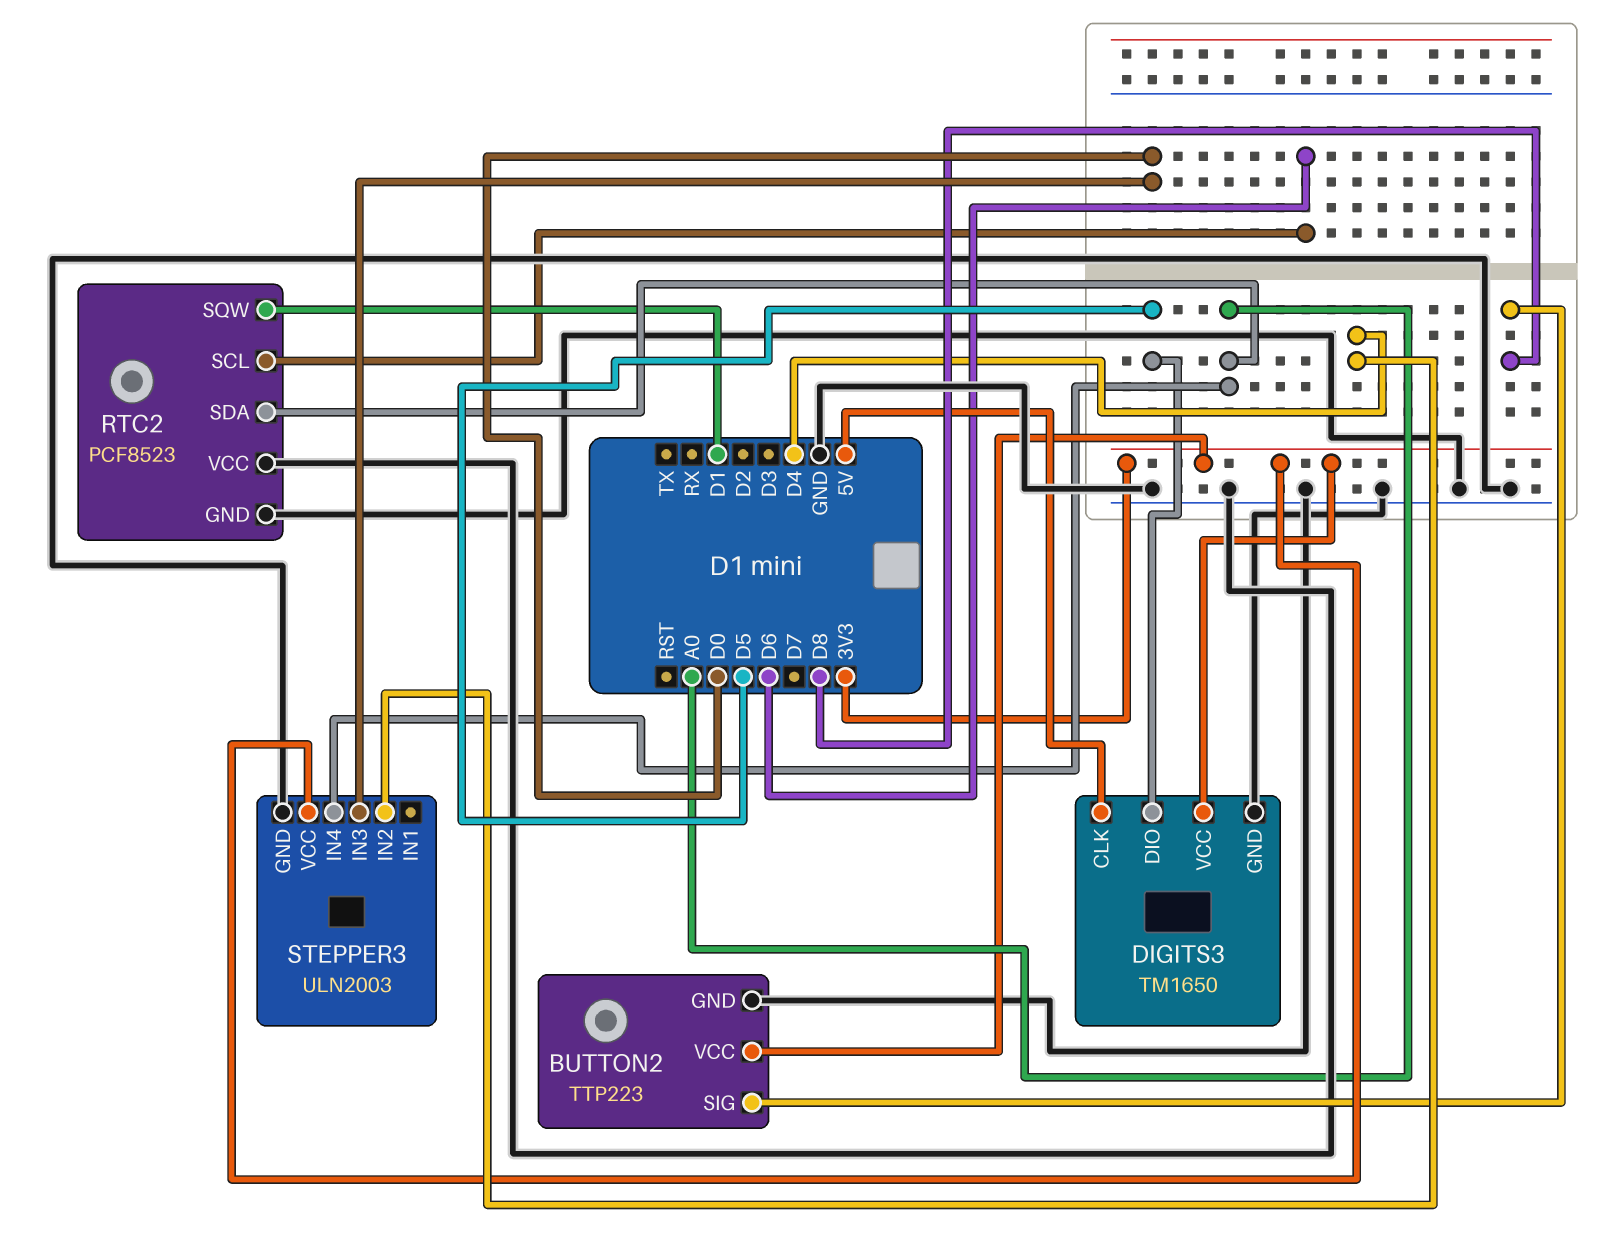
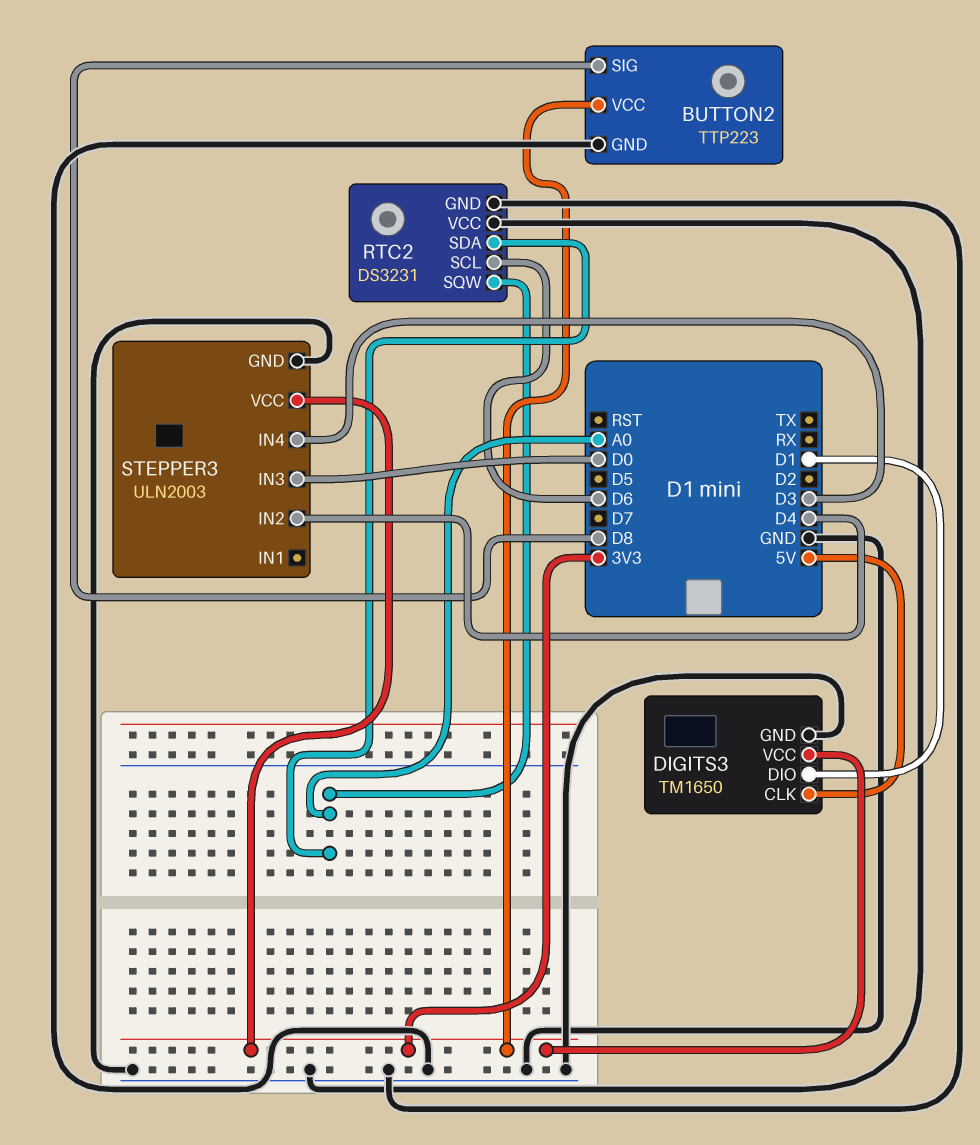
DIGITS3 pin DIO: D5 -> D1
RTC2: PCF8523 -> DS3231
RTC2 pin SQW: D1 -> A0
STEPPER3 pin IN4: A0 -> D3

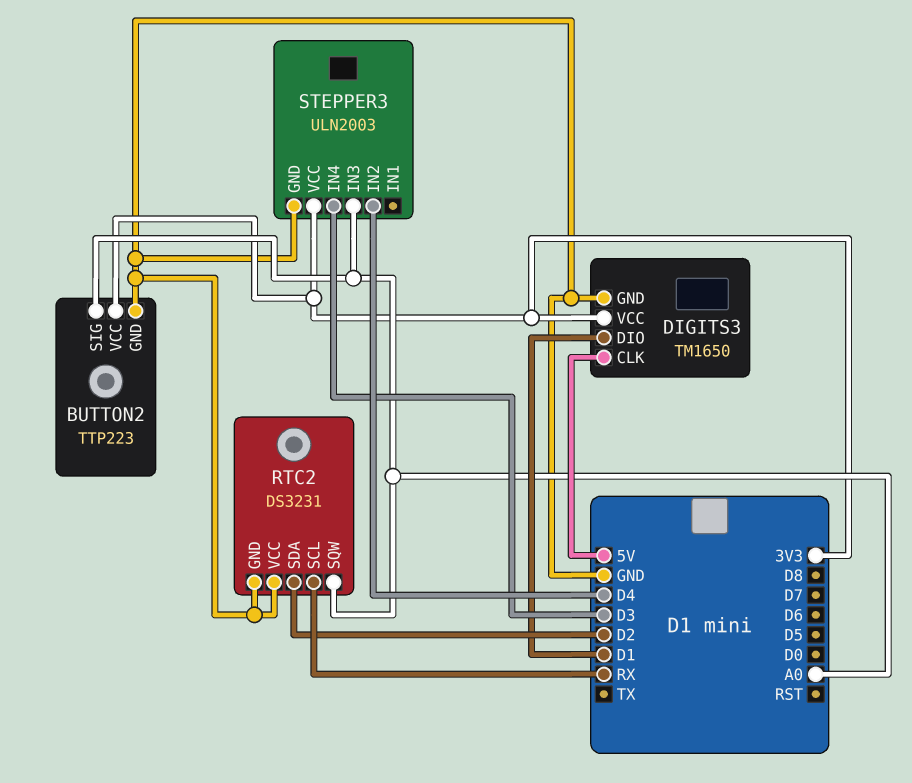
BUTTON2 pin SIG: D8 -> A0
RTC2 pin SCL: D6 -> RX
RTC2 pin SDA: A0 -> D2
STEPPER3 pin IN3: D0 -> A0

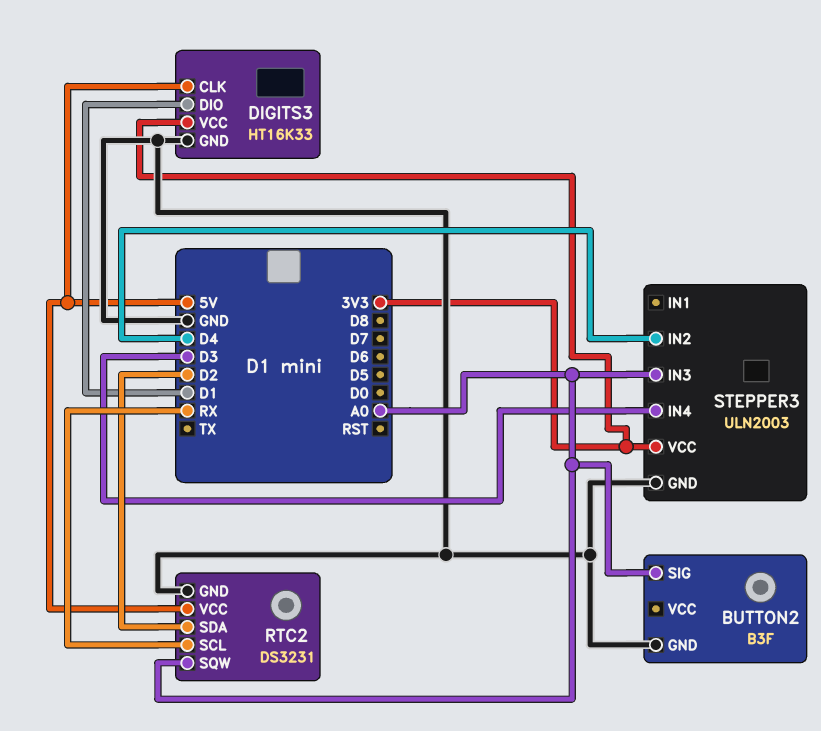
BUTTON2: TTP223 -> B3F
BUTTON2 pin VCC: 3V3 -> none
DIGITS3: TM1650 -> HT16K33
RTC2 pin VCC: GND -> 5V

